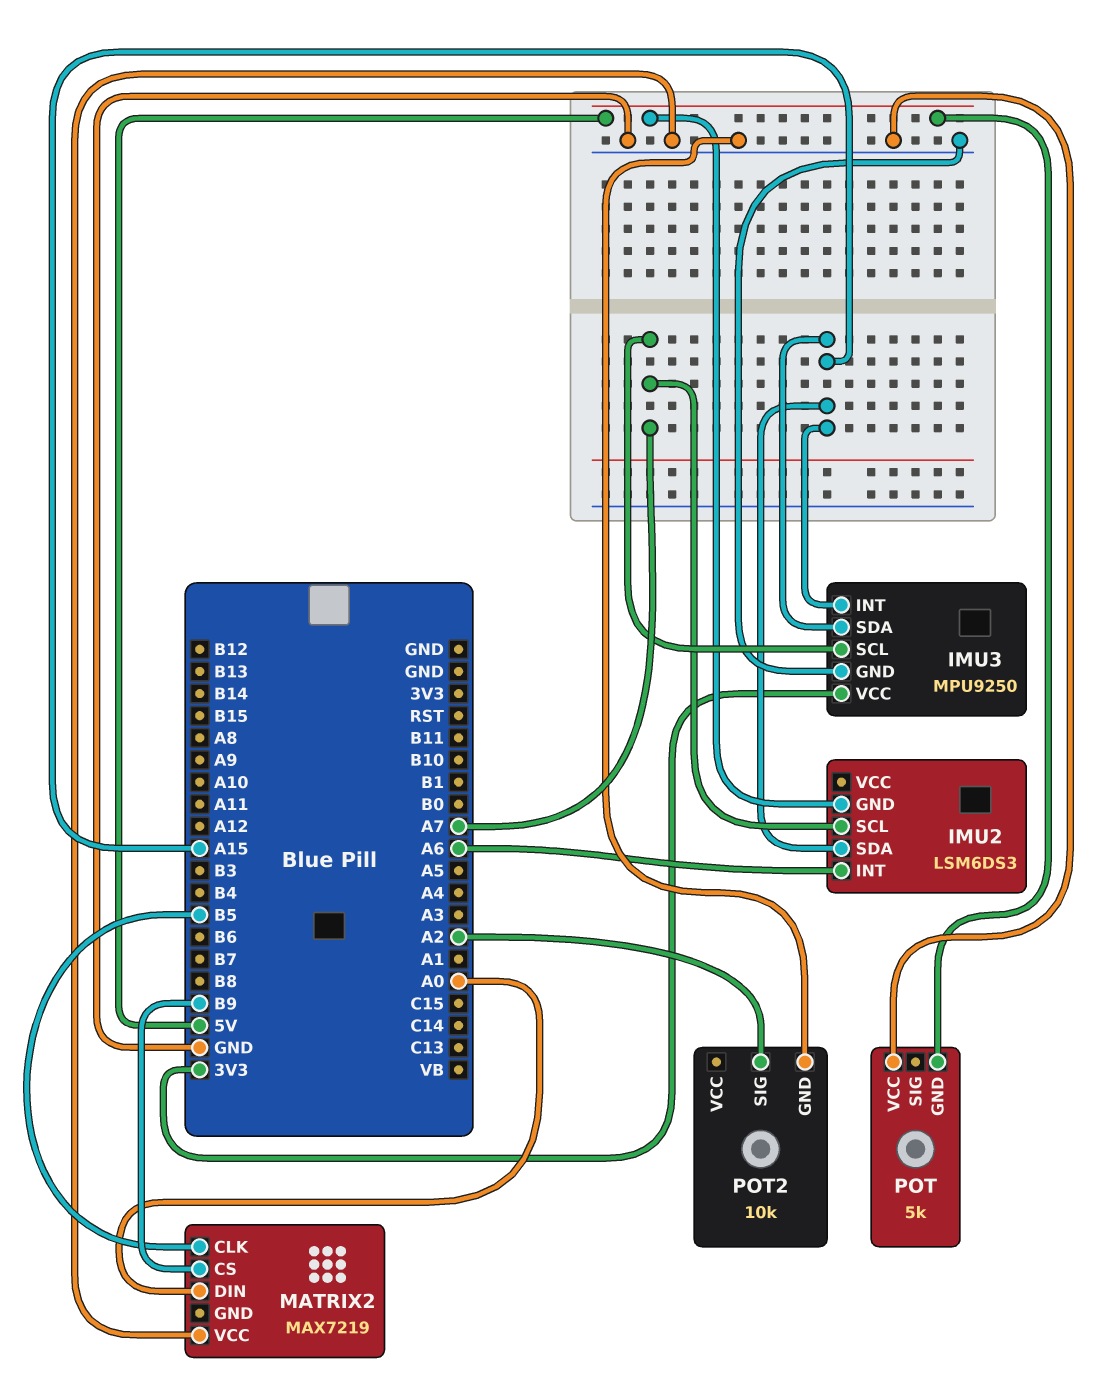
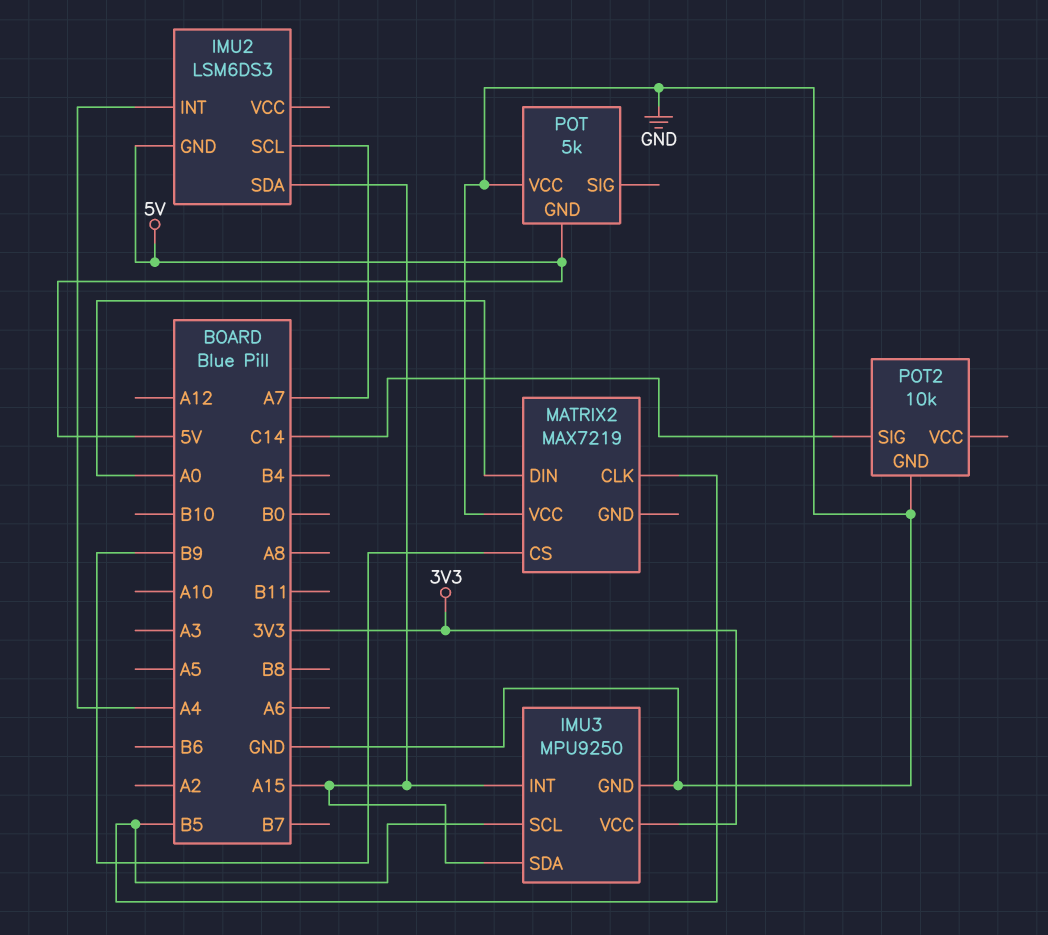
IMU2 pin INT: A6 -> A4
IMU3 pin SCL: A7 -> B5
POT2 pin SIG: A2 -> C14

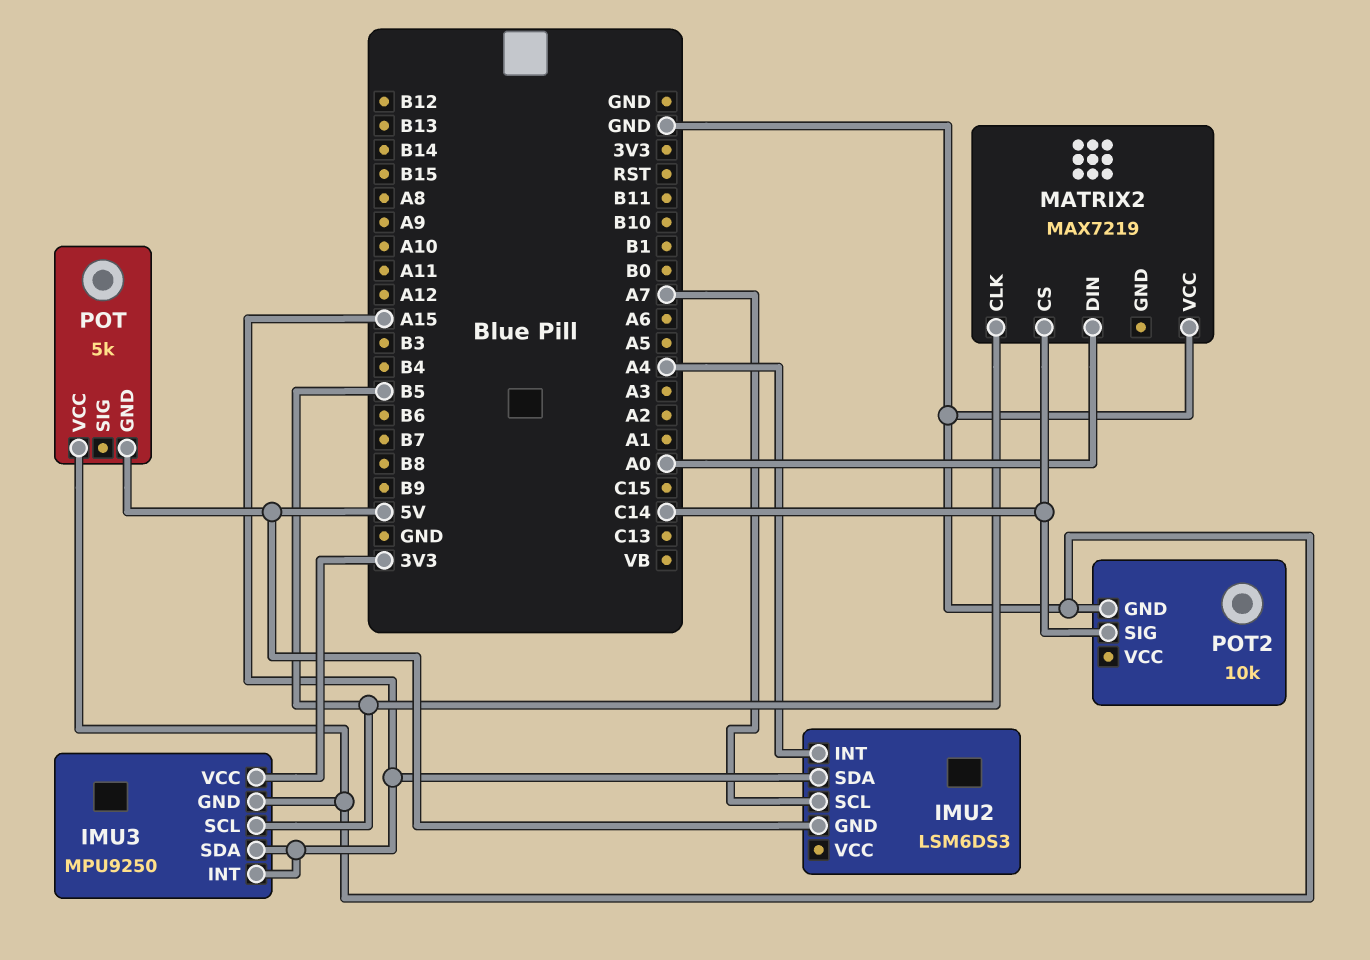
MATRIX2 pin CS: B9 -> C14

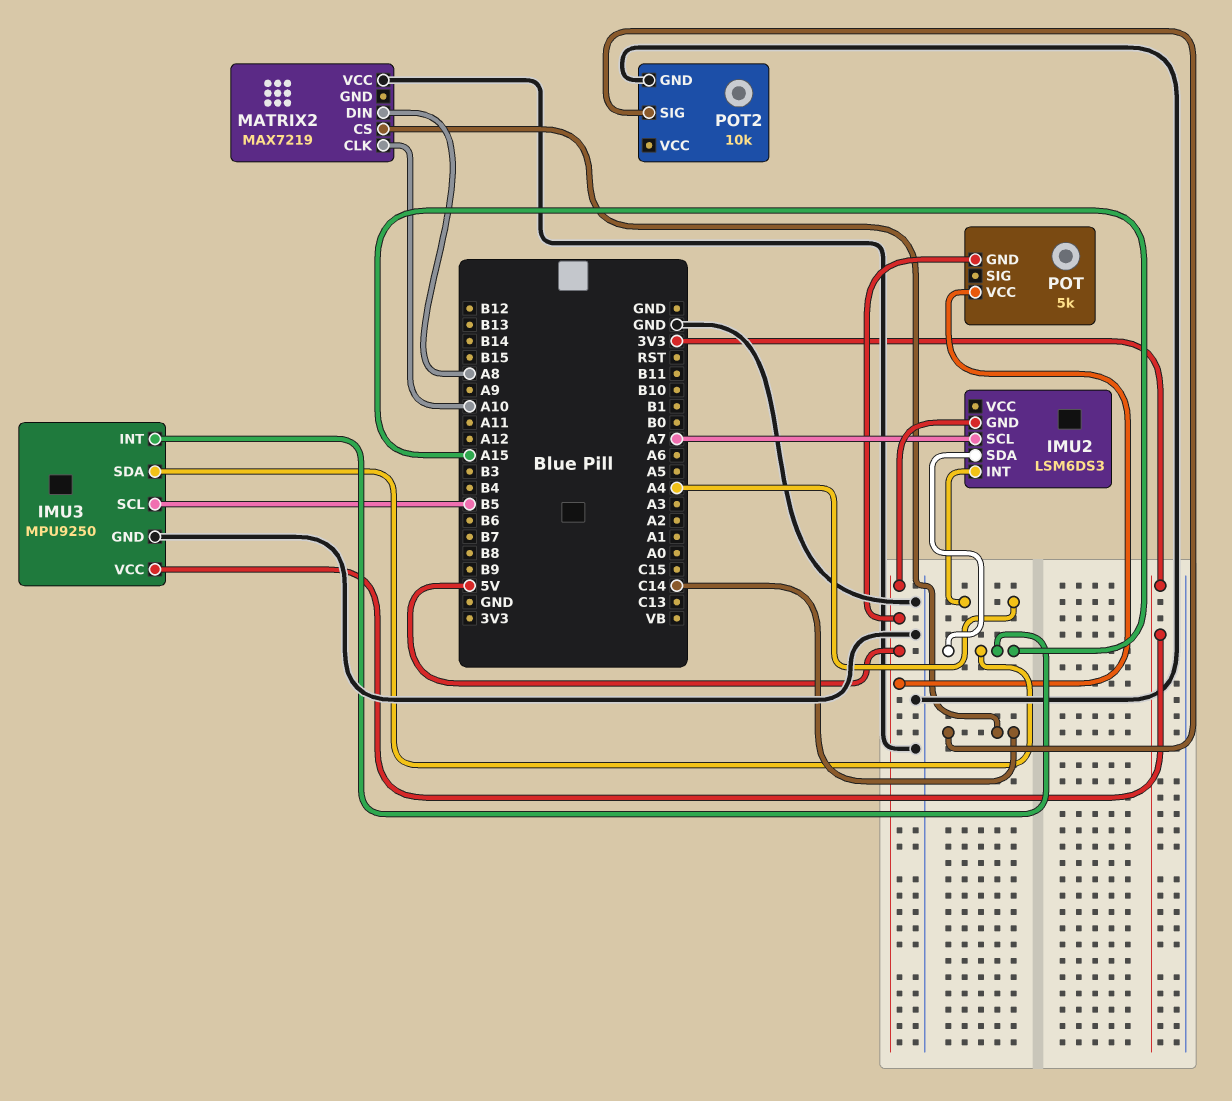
MATRIX2 pin CLK: B5 -> A10
MATRIX2 pin DIN: A0 -> A8
POT pin VCC: GND -> 5V

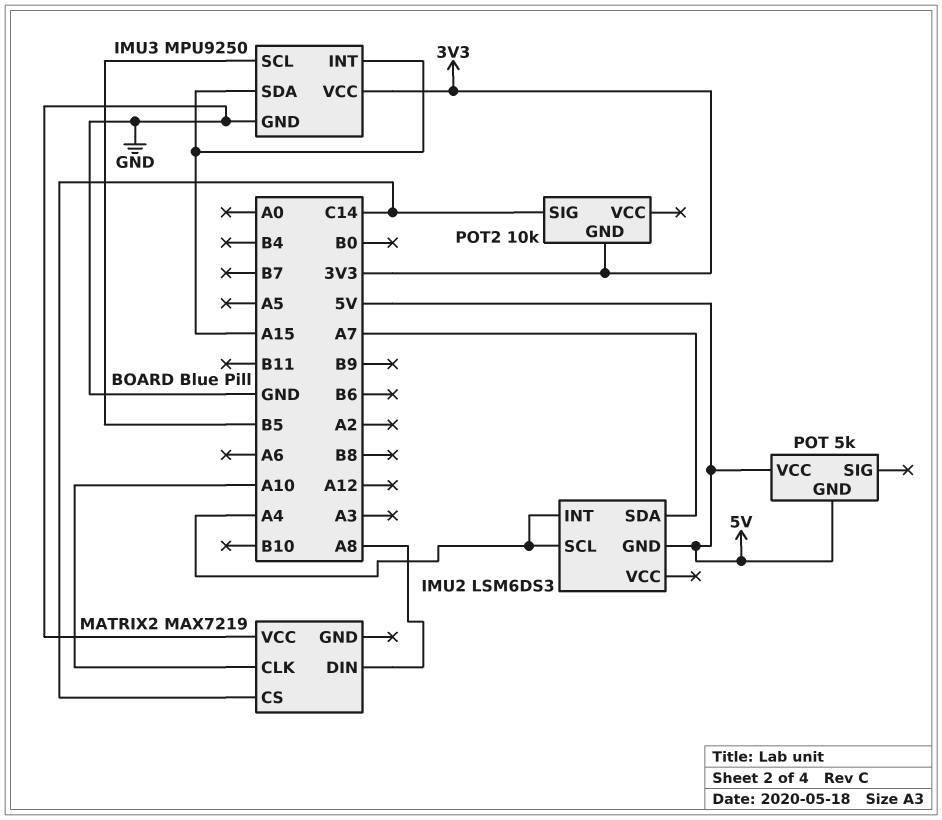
IMU2 pin SCL: A7 -> A4
IMU2 pin SDA: A15 -> A7
POT2 pin GND: GND -> 3V3

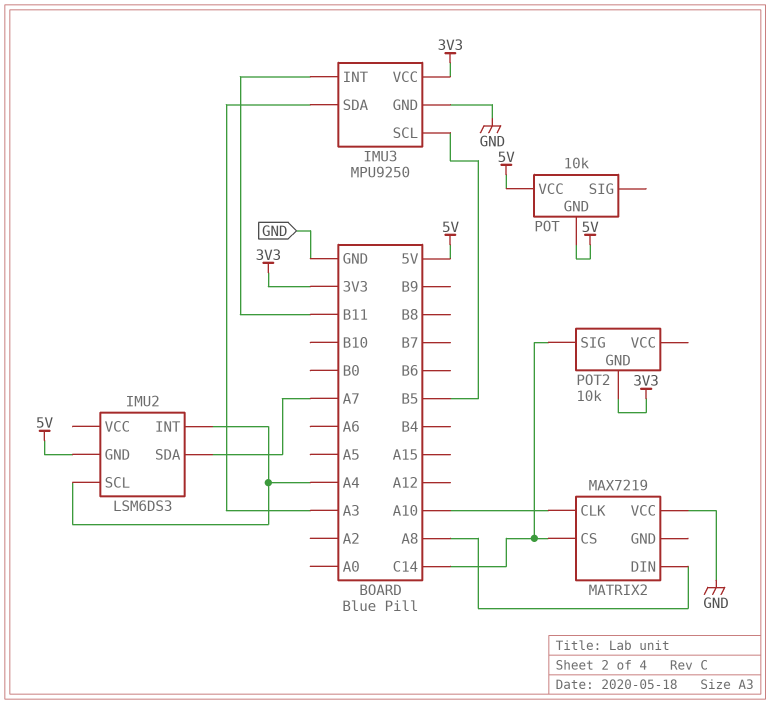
IMU3 pin INT: A15 -> B11
IMU3 pin SDA: A15 -> A3
POT: 5k -> 10k

